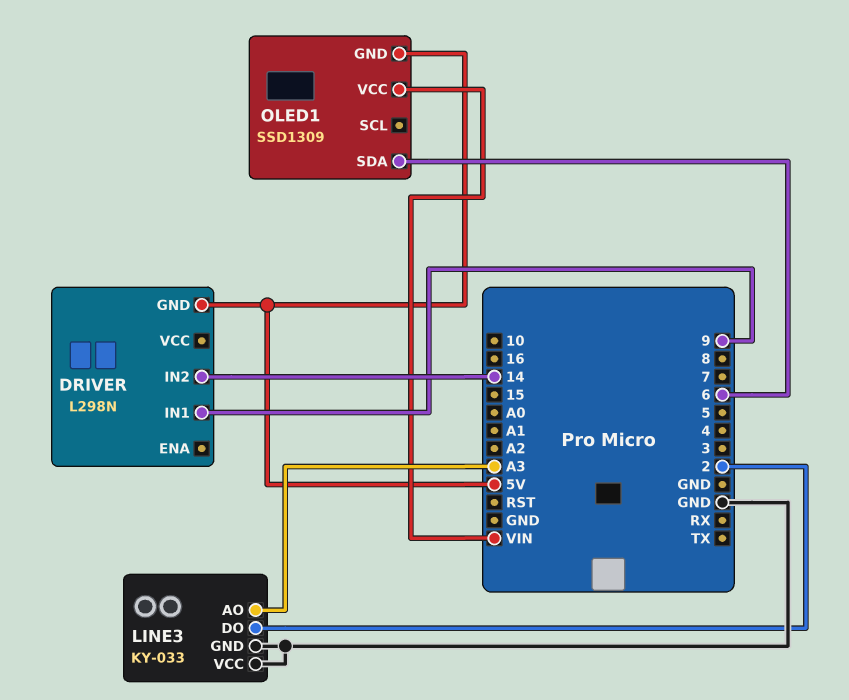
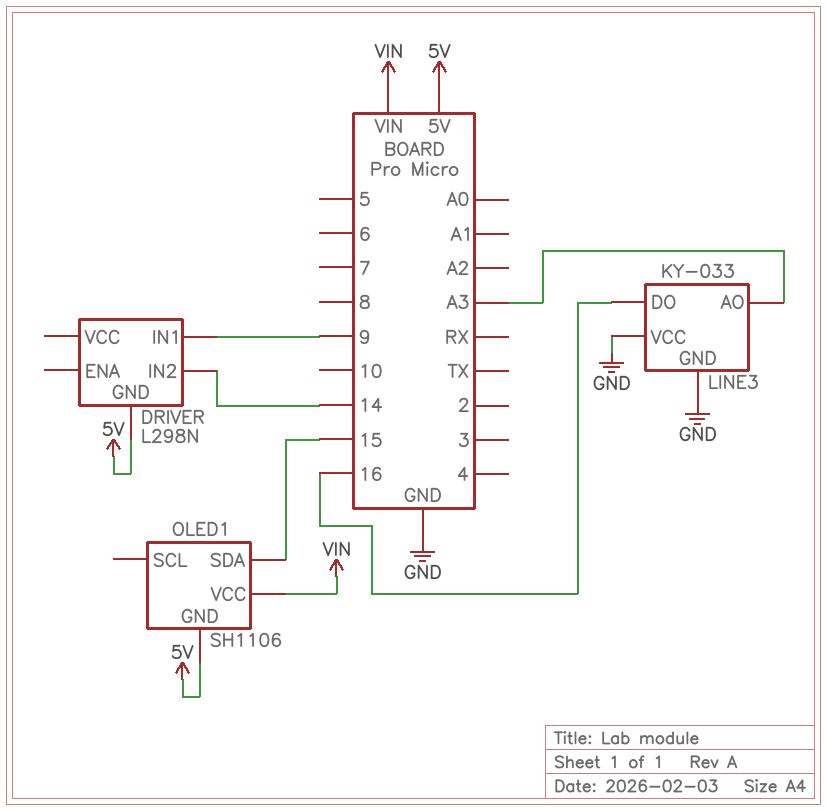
LINE3 pin DO: 2 -> 16
OLED1: SSD1309 -> SH1106
OLED1 pin SDA: 6 -> 15

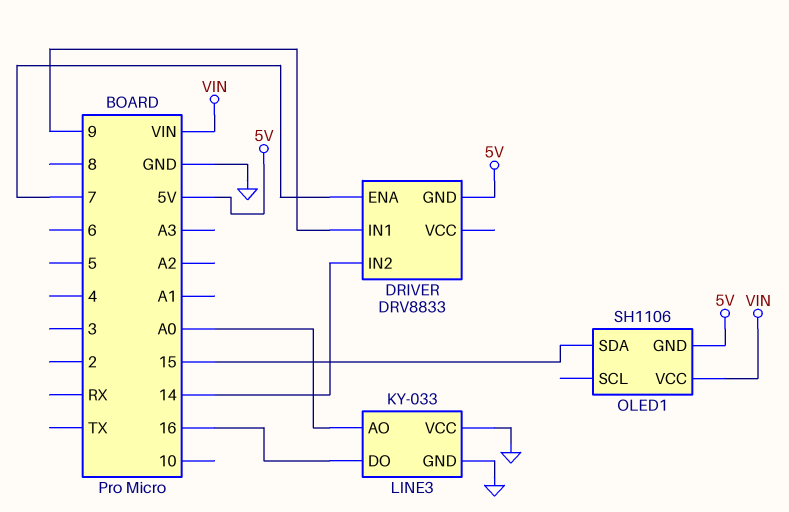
DRIVER: L298N -> DRV8833
DRIVER pin ENA: none -> 7
LINE3 pin AO: A3 -> A0

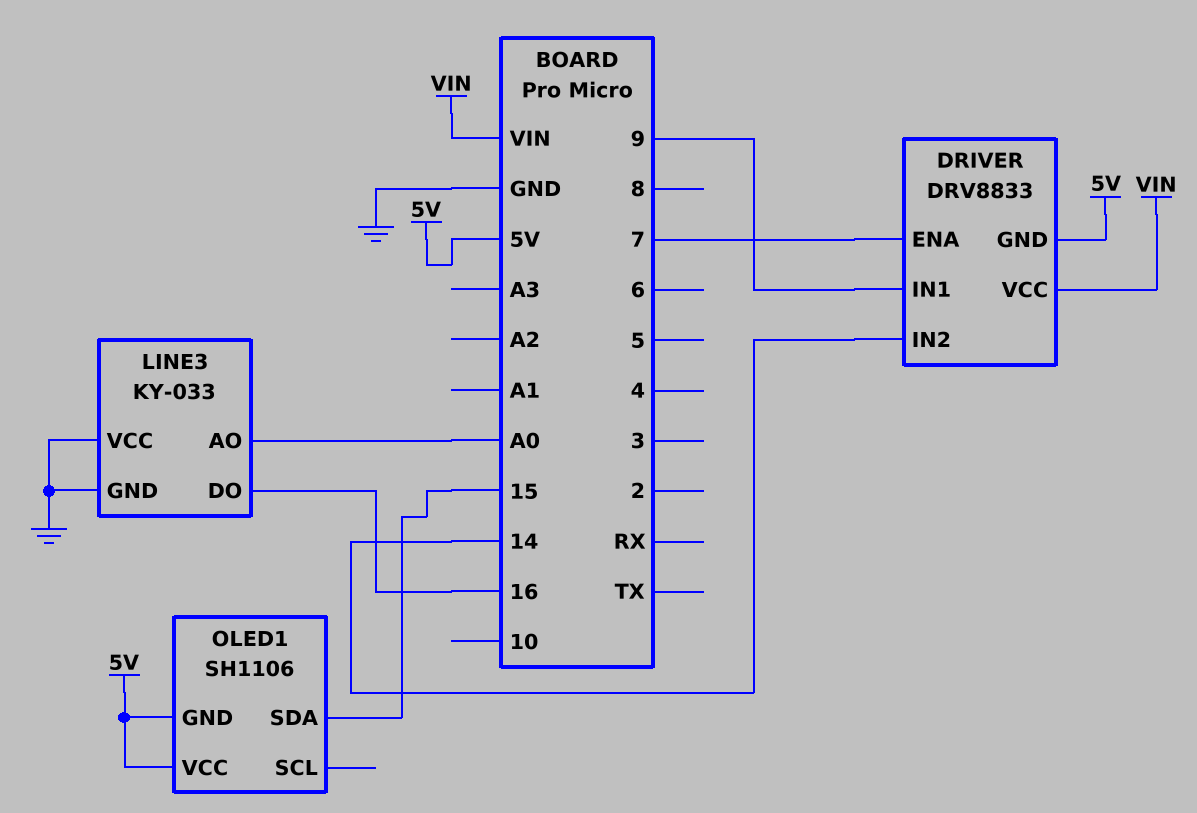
DRIVER pin VCC: none -> VIN
OLED1 pin VCC: VIN -> 5V

